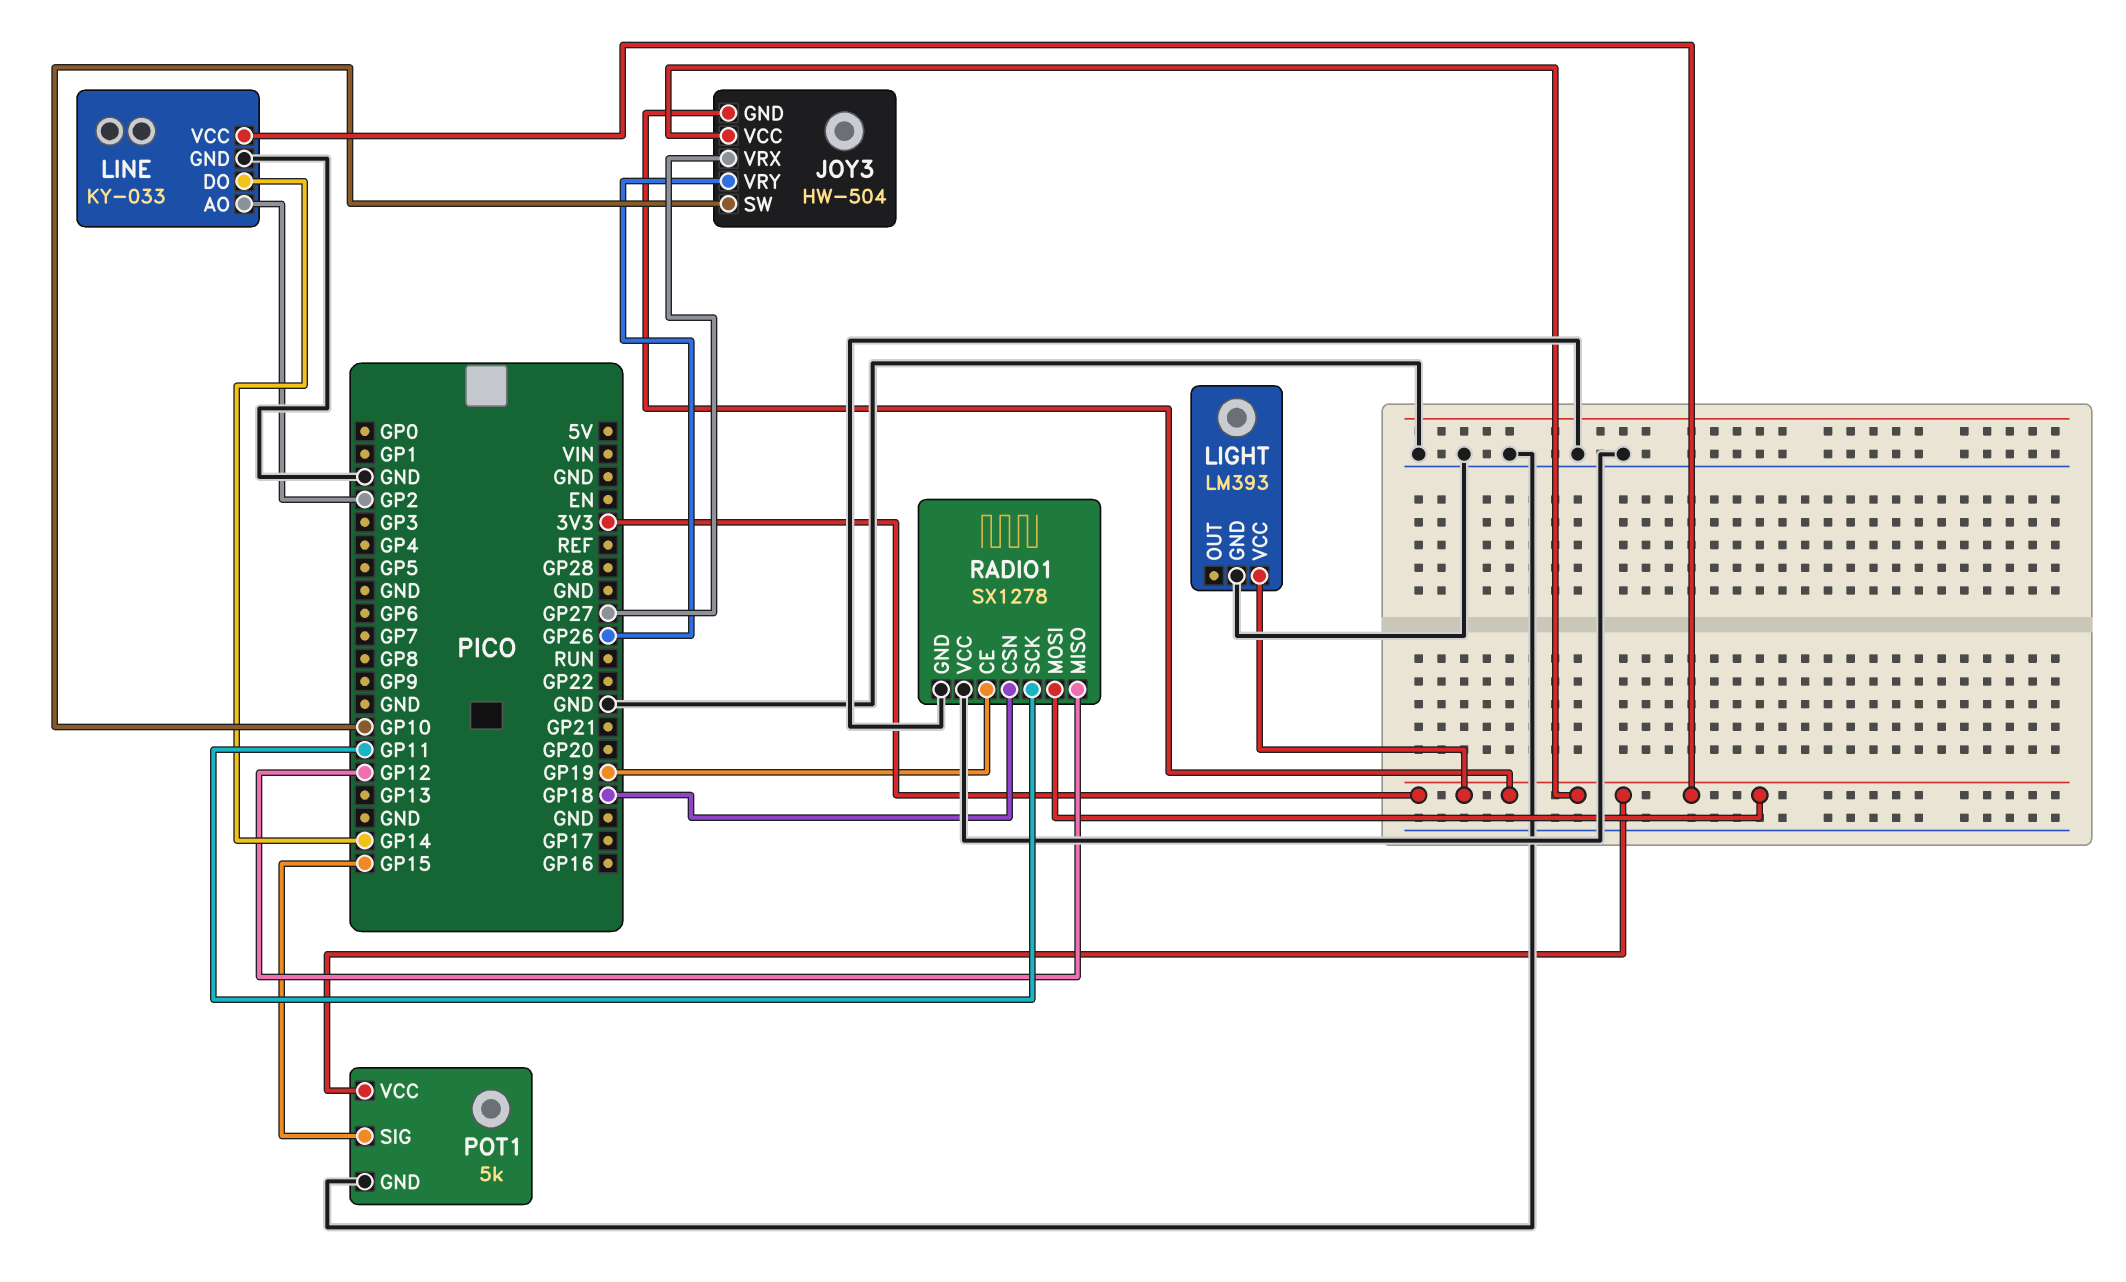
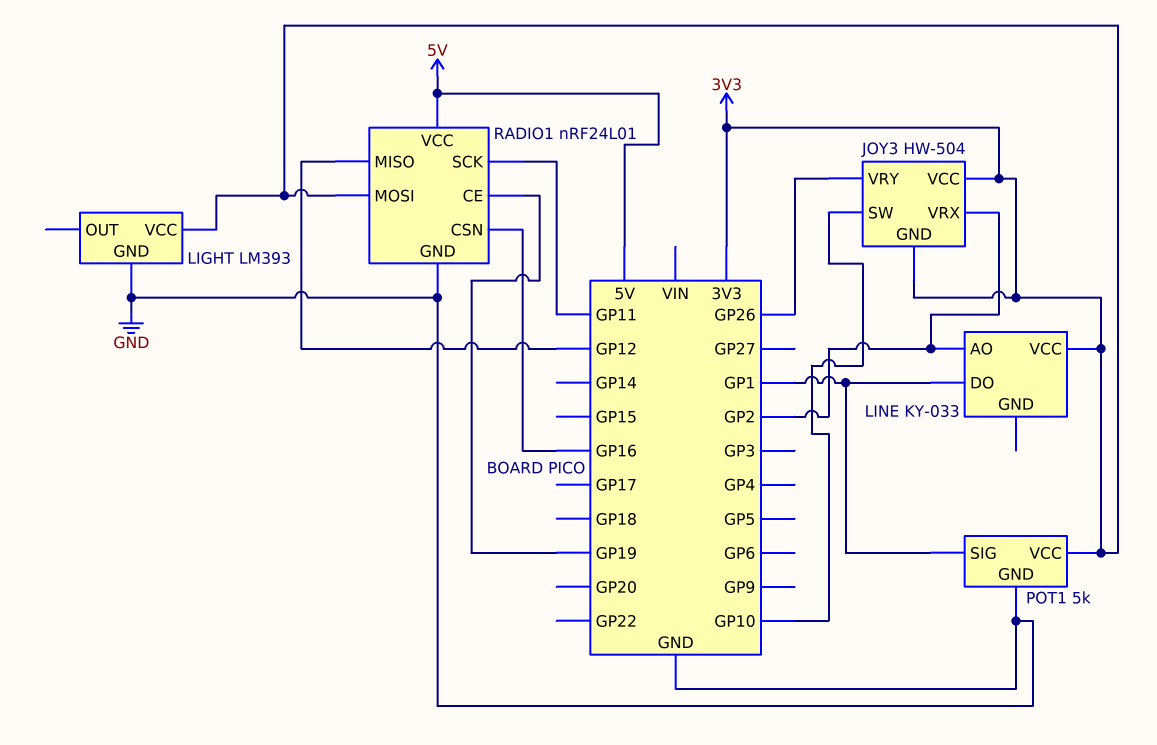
JOY3 pin VRX: GP27 -> GP2
LINE pin DO: GP14 -> GP1
LINE pin GND: GND -> none
POT1 pin SIG: GP15 -> GP1
RADIO1: SX1278 -> nRF24L01
RADIO1 pin CSN: GP18 -> GP16
RADIO1 pin VCC: GND -> 5V

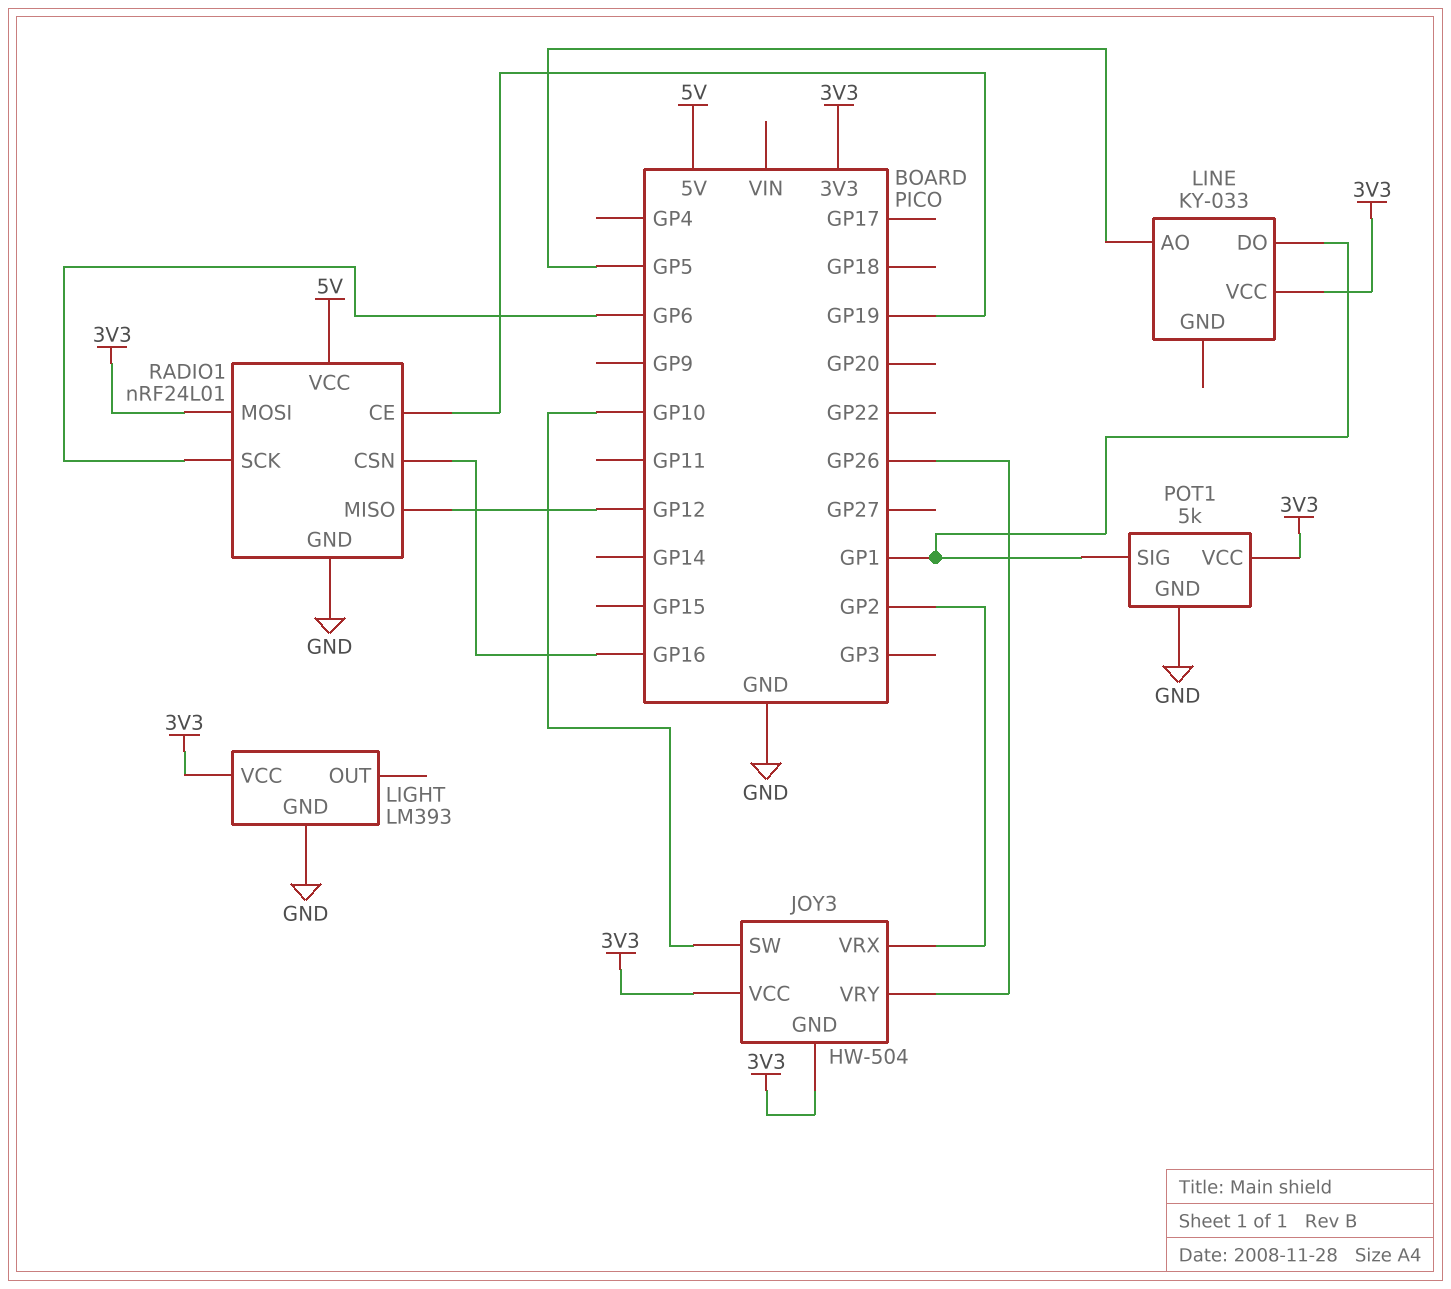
LINE pin AO: GP2 -> GP5
RADIO1 pin SCK: GP11 -> GP6

